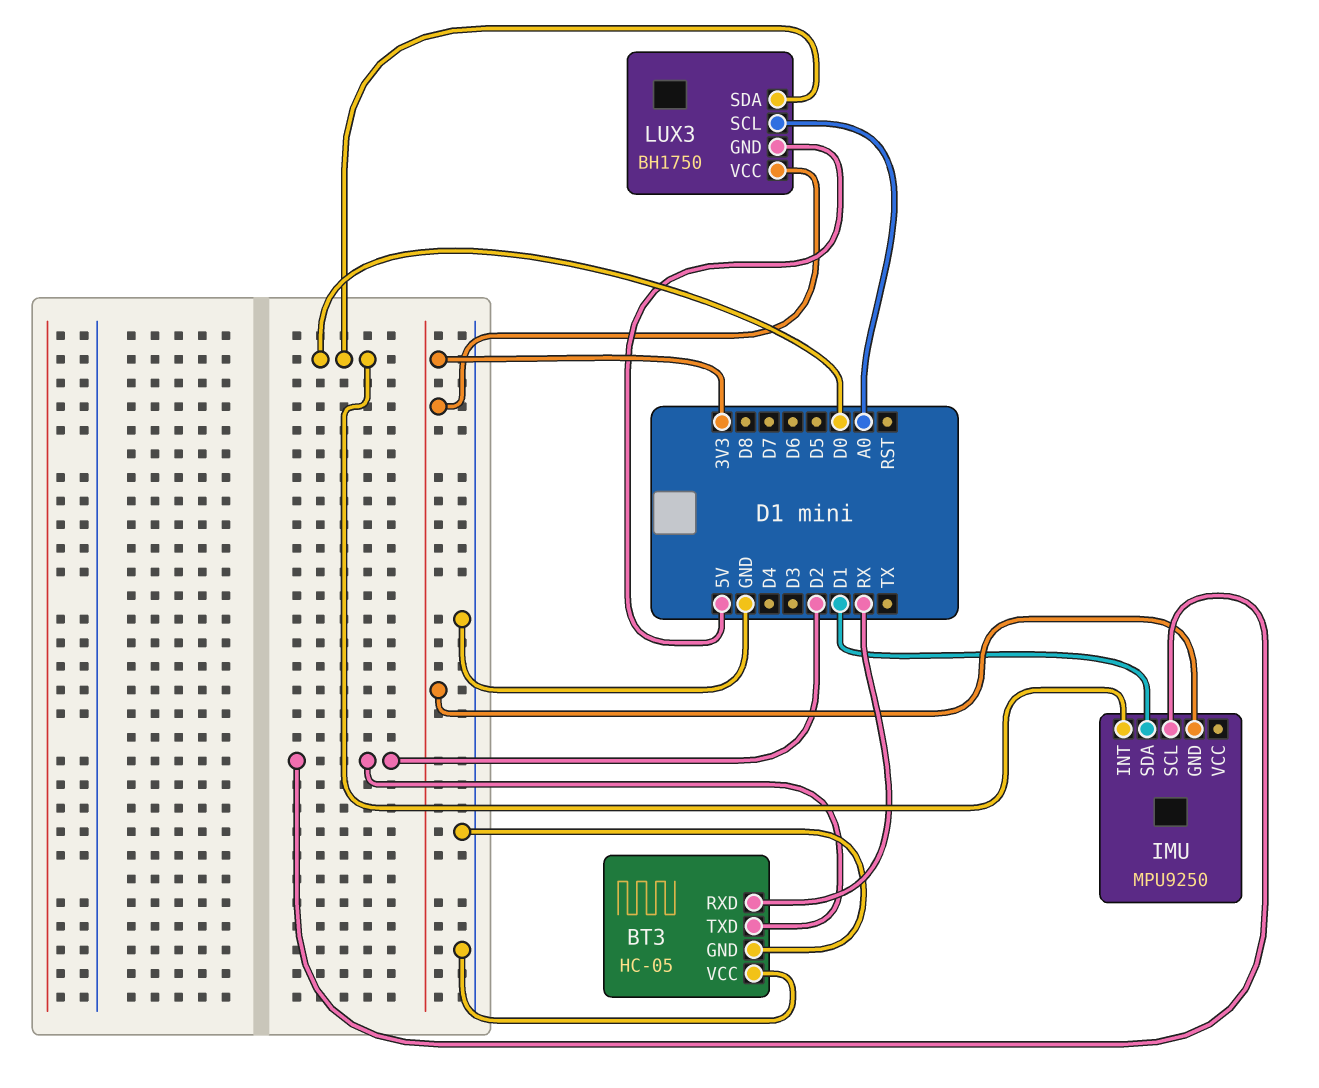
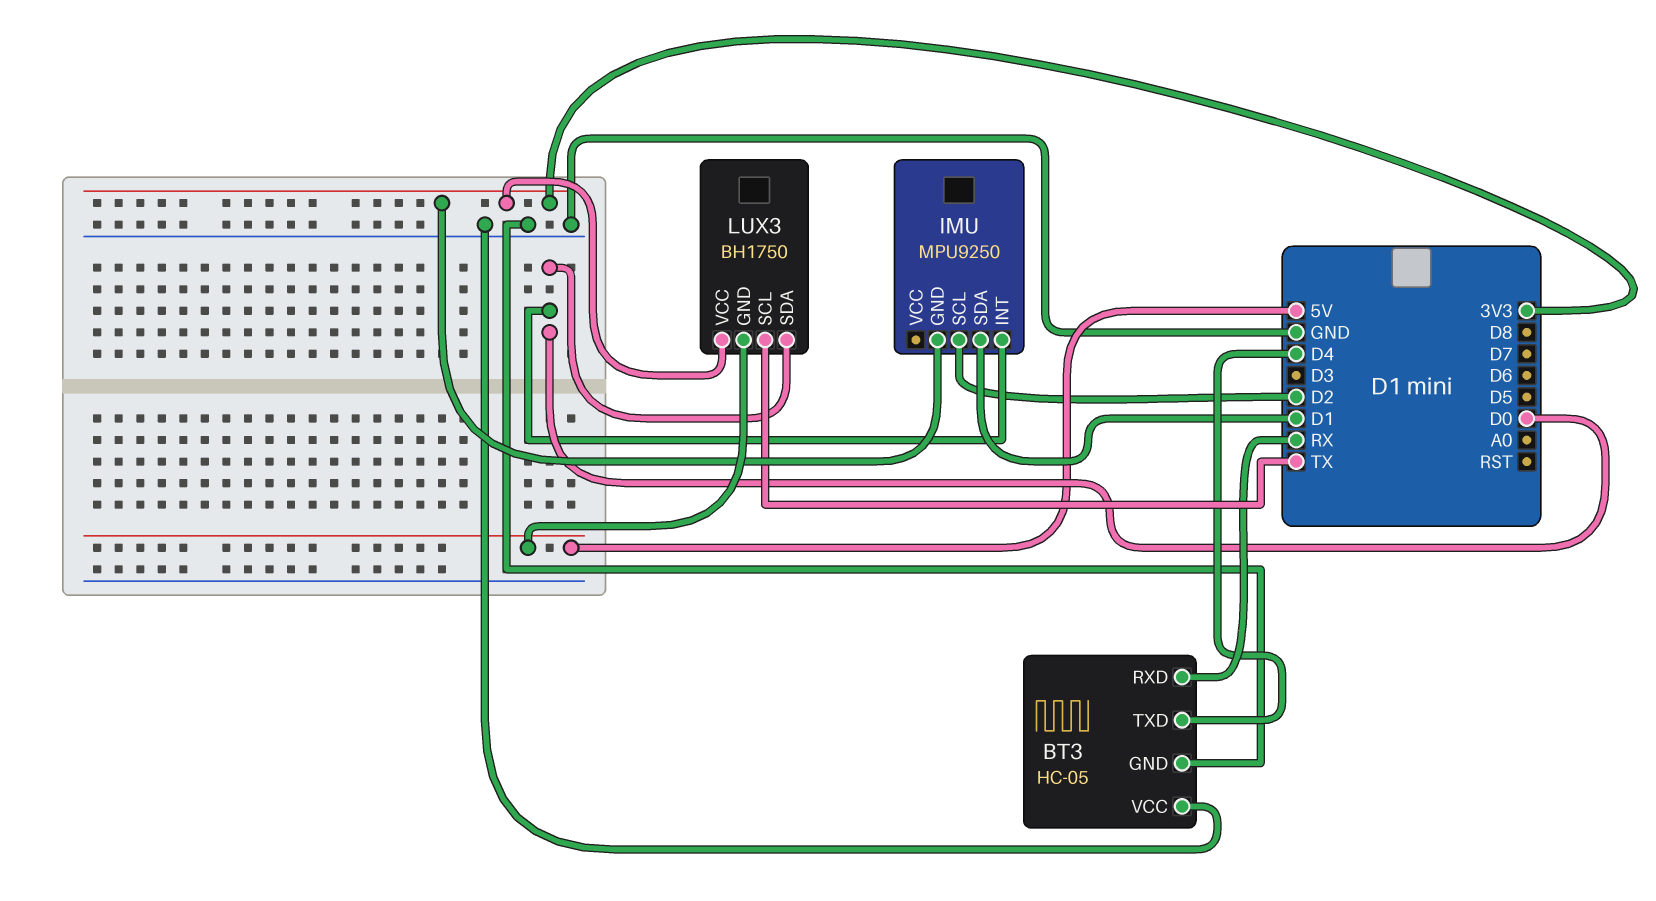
BT3 pin TXD: D2 -> D4
LUX3 pin SCL: A0 -> TX

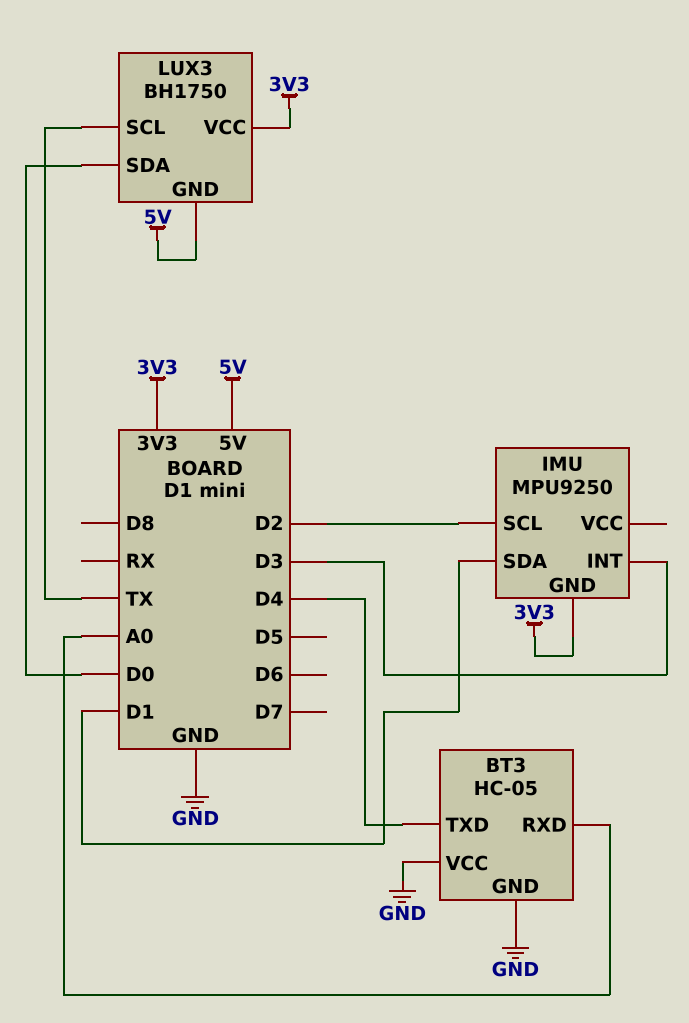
BT3 pin RXD: RX -> A0
IMU pin INT: D0 -> D3

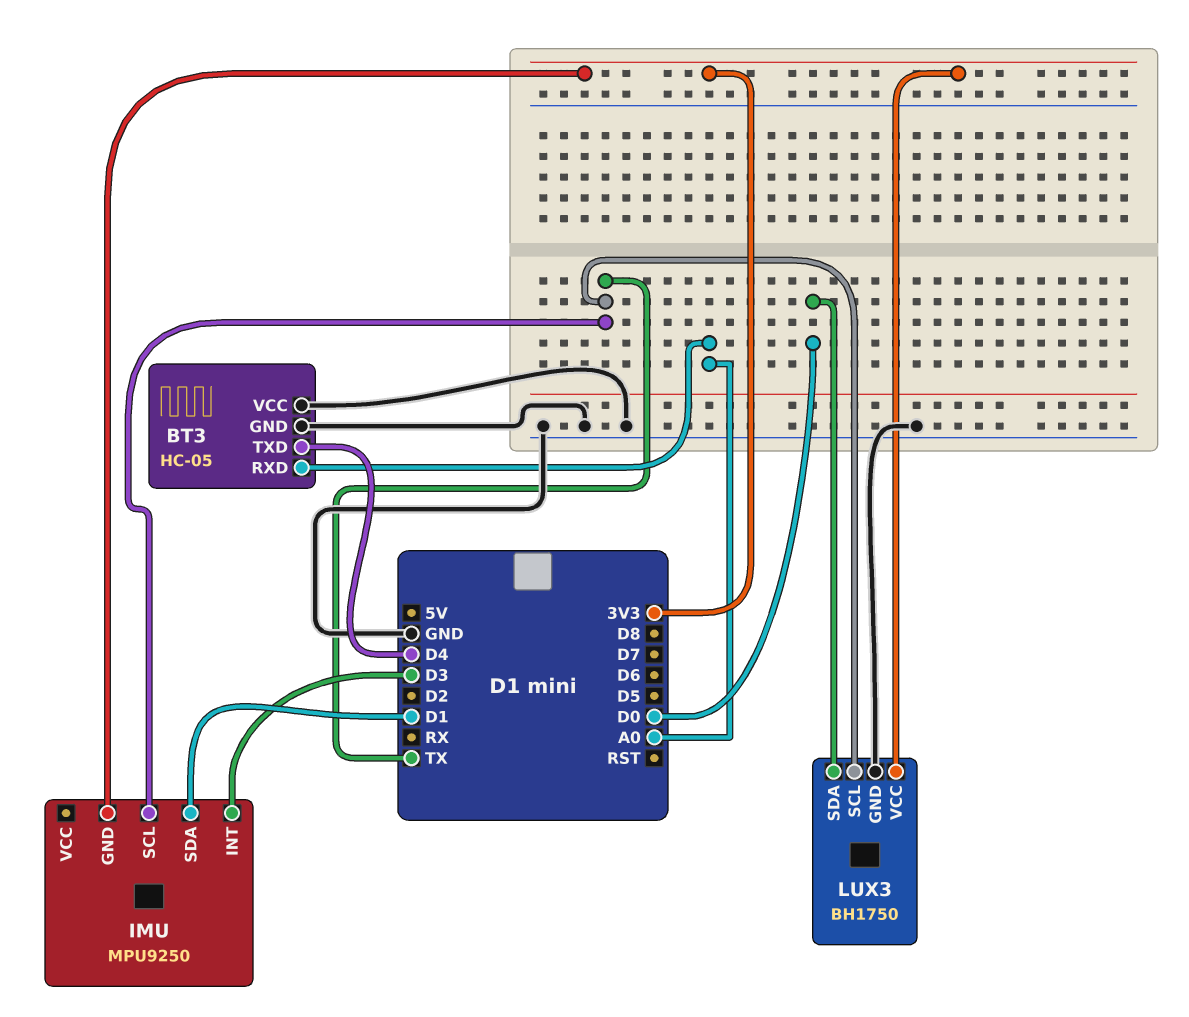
IMU pin SCL: D2 -> TX
LUX3 pin GND: 5V -> GND

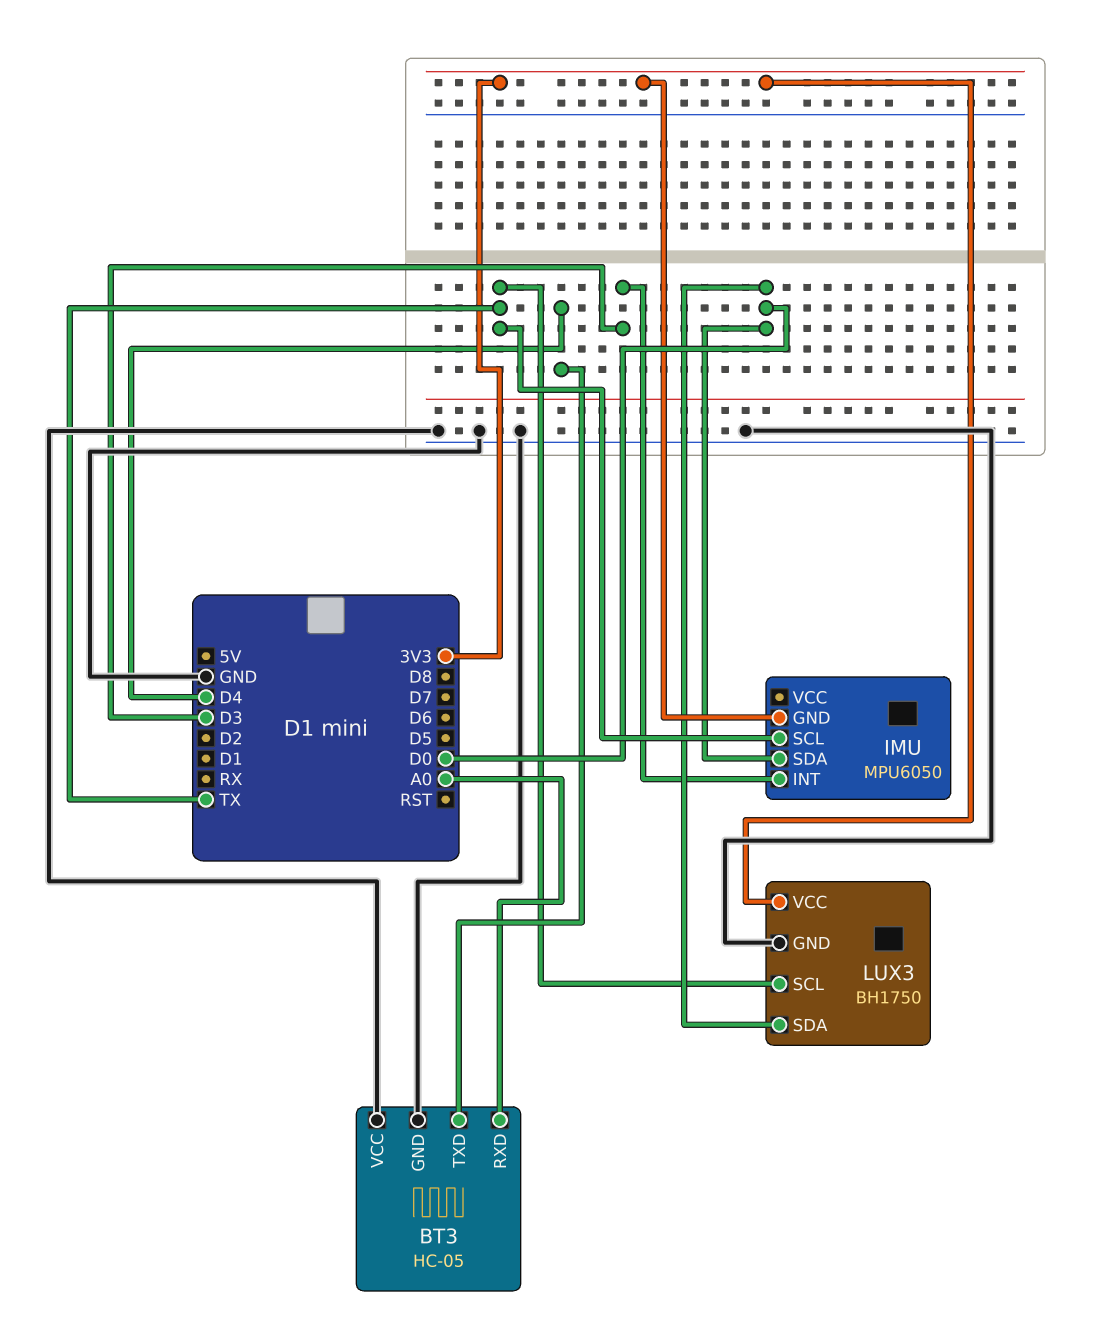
IMU: MPU9250 -> MPU6050
IMU pin SDA: D1 -> D0

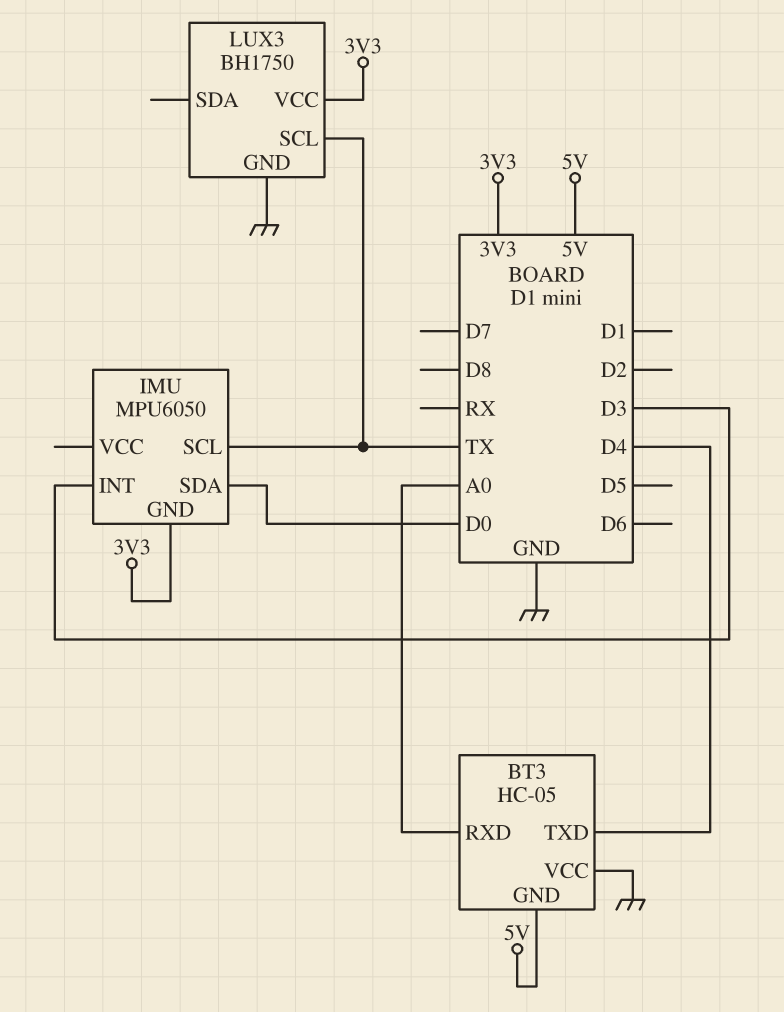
BT3 pin GND: GND -> 5V
LUX3 pin SDA: D0 -> none

